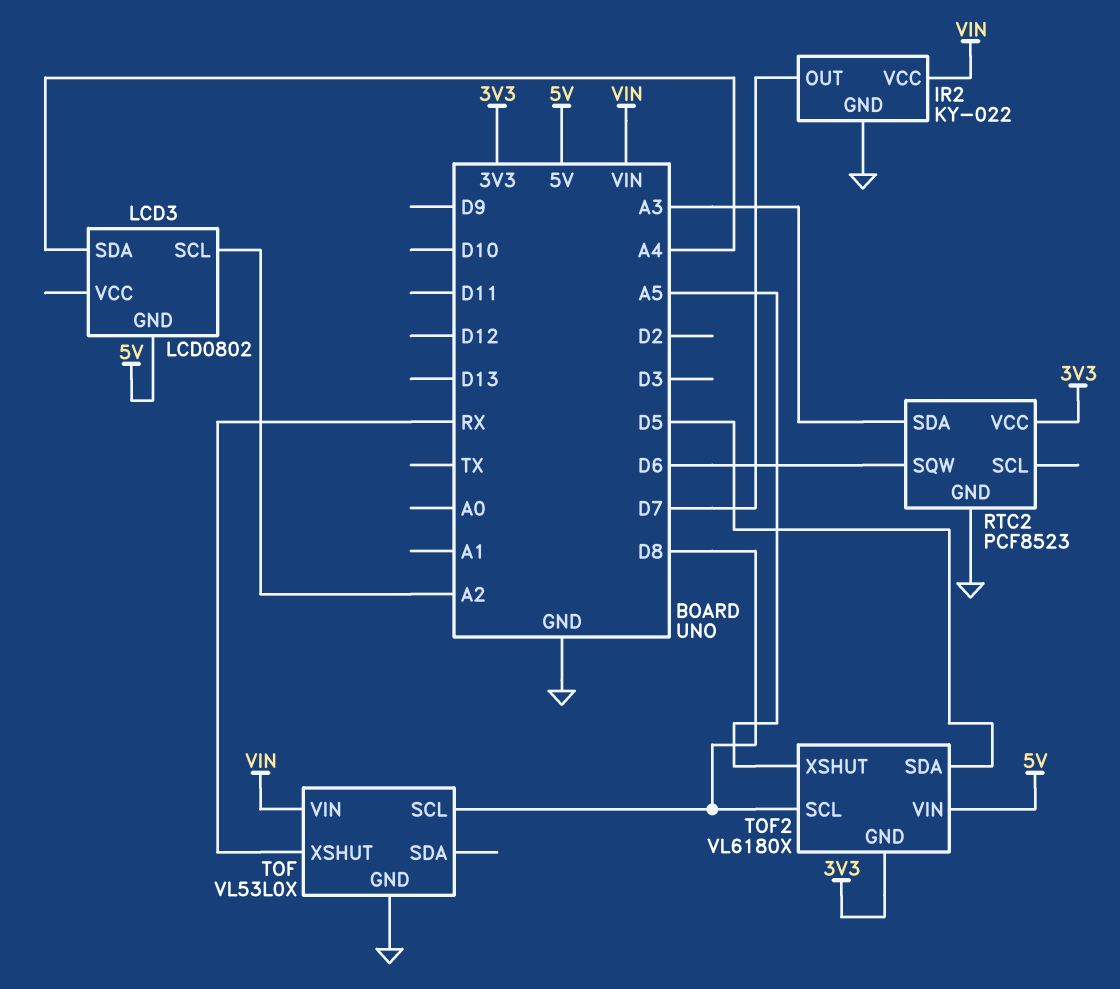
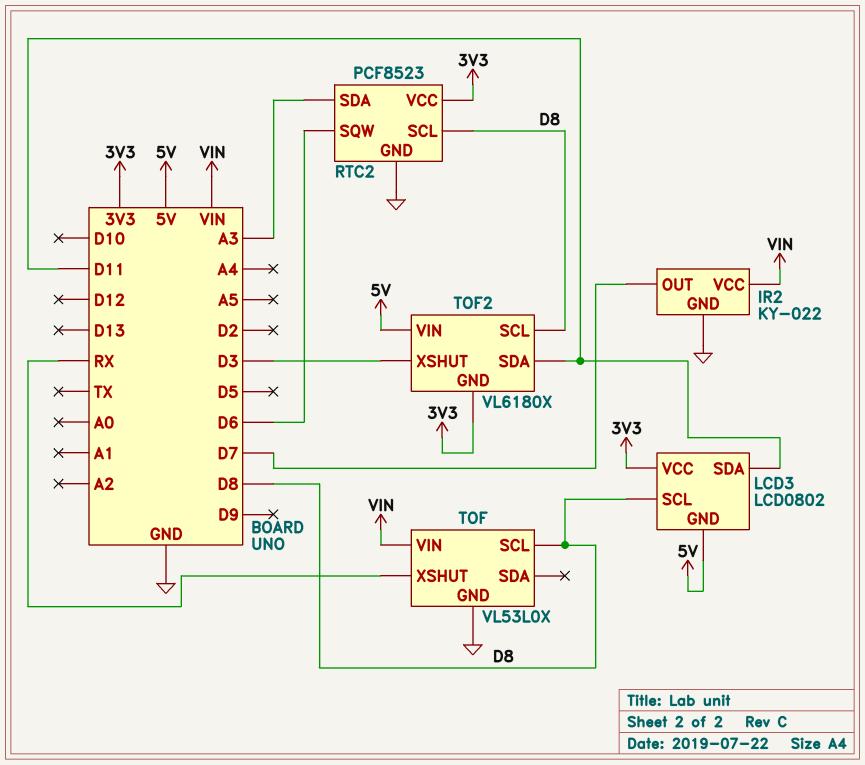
LCD3 pin SCL: A2 -> D8
LCD3 pin SDA: A4 -> D11
LCD3 pin VCC: none -> 3V3
RTC2 pin SCL: none -> D8
TOF2 pin SDA: D5 -> D11
TOF2 pin XSHUT: A5 -> D3

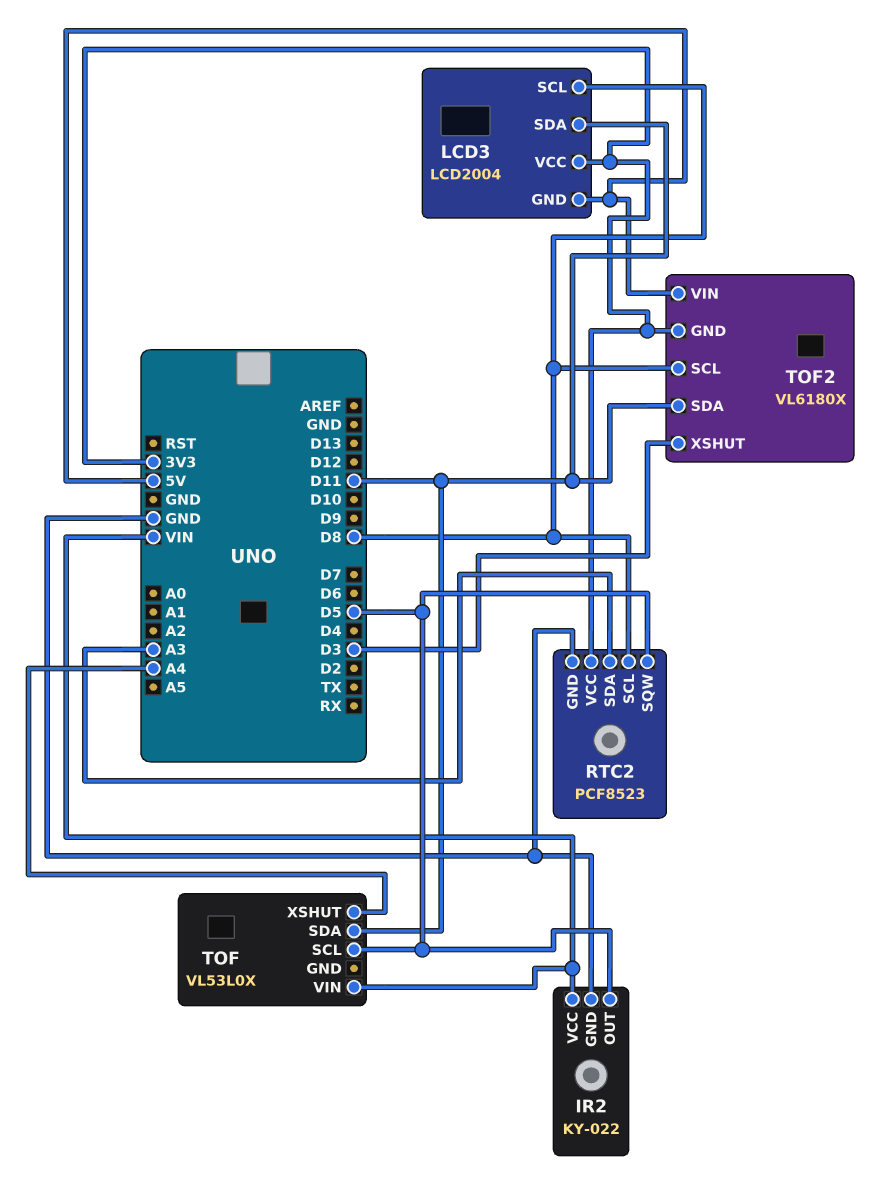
IR2 pin OUT: D7 -> D5
LCD3: LCD0802 -> LCD2004
RTC2 pin SQW: D6 -> D5
TOF pin GND: GND -> none
TOF pin SCL: D8 -> D5
TOF pin SDA: none -> D11
TOF pin XSHUT: RX -> A4

